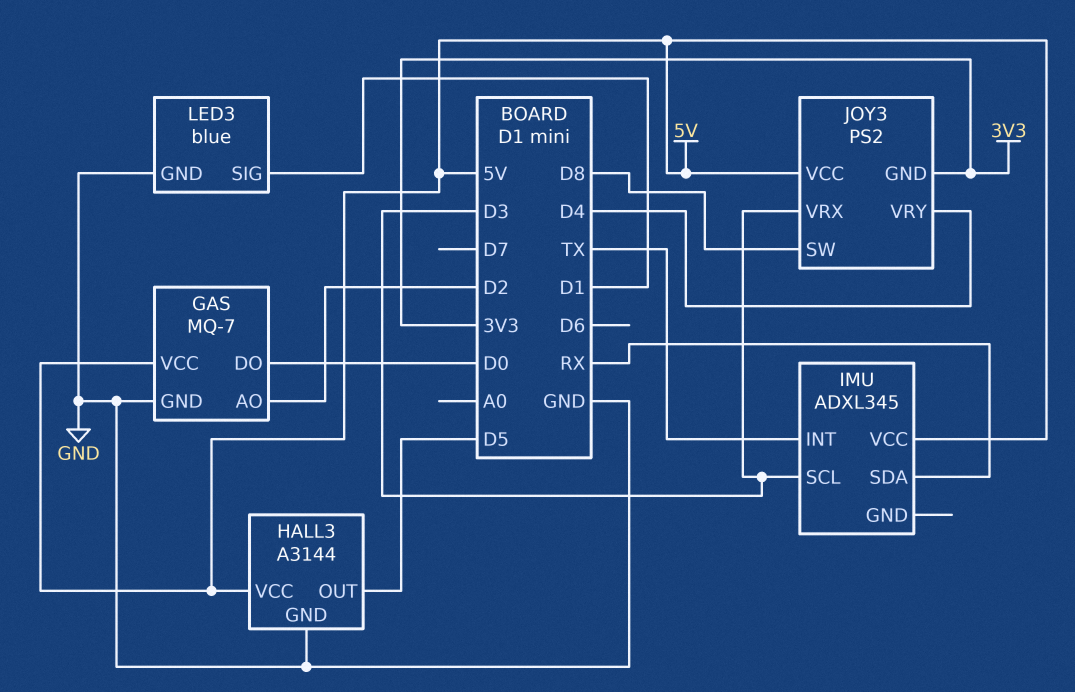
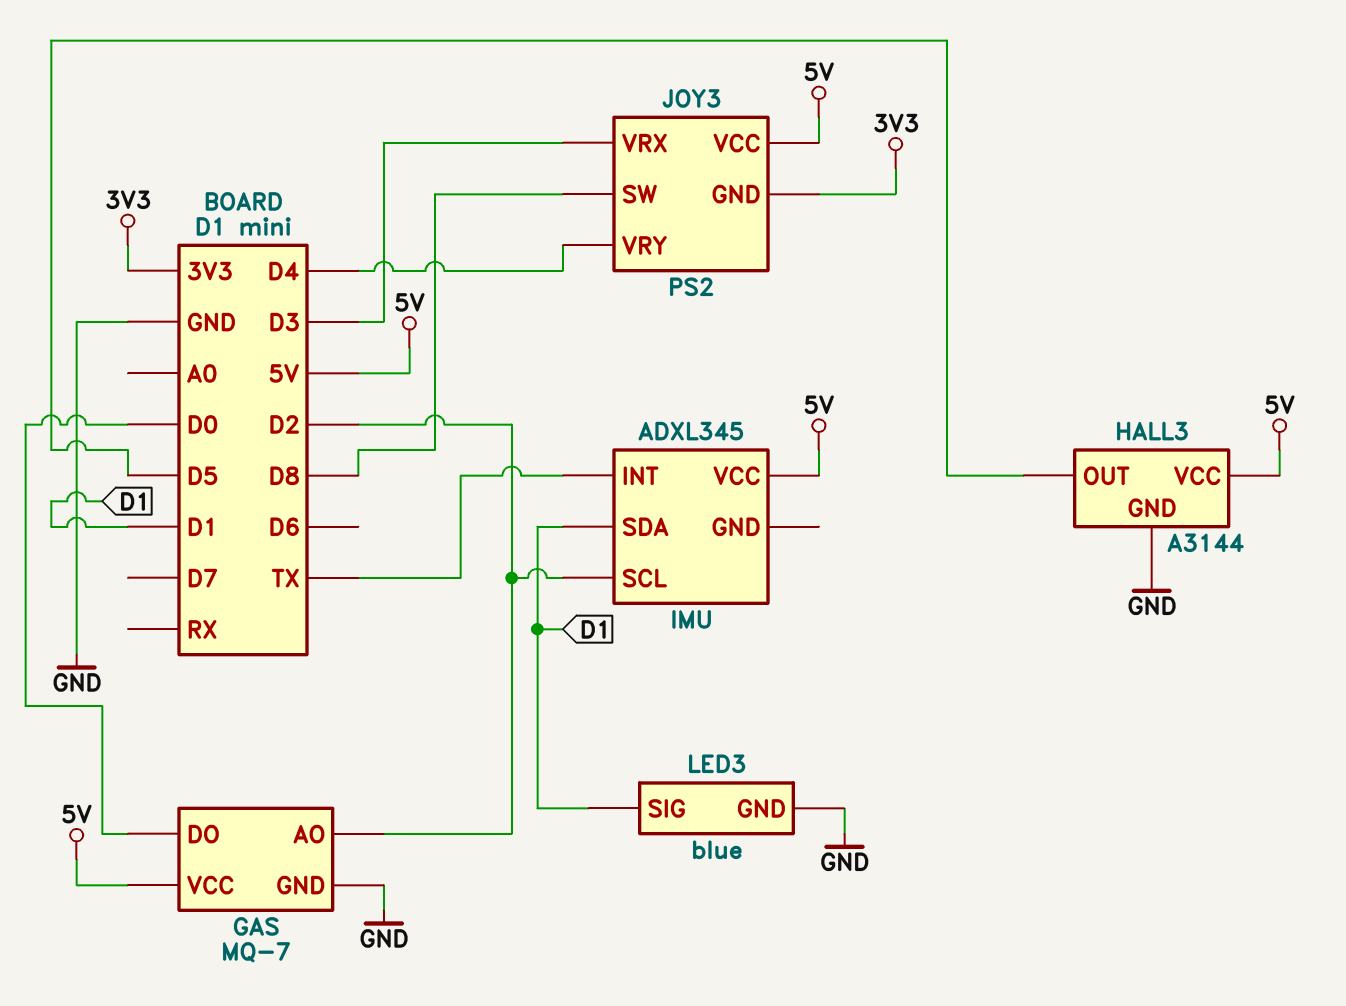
IMU pin SCL: D3 -> D2
IMU pin SDA: RX -> D1

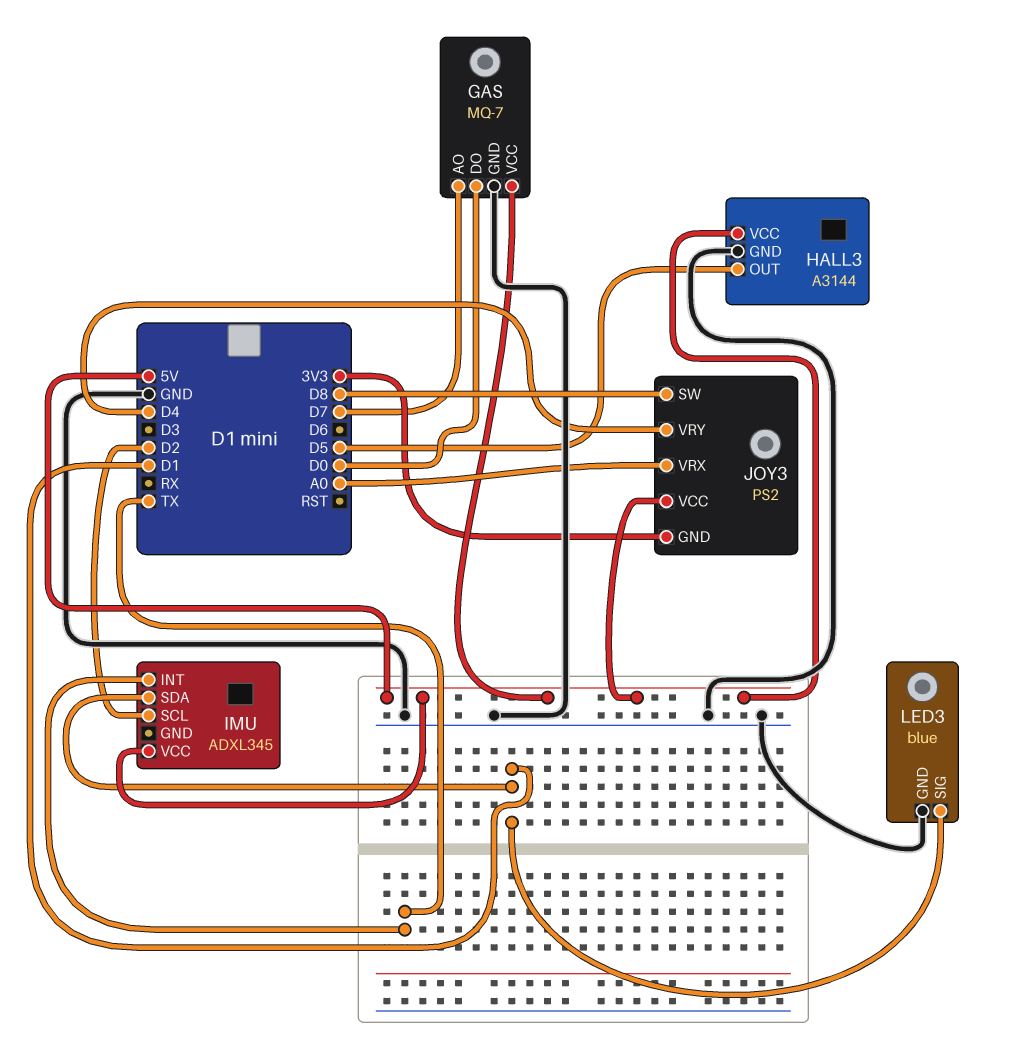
GAS pin AO: D2 -> D7
JOY3 pin VRX: D3 -> A0

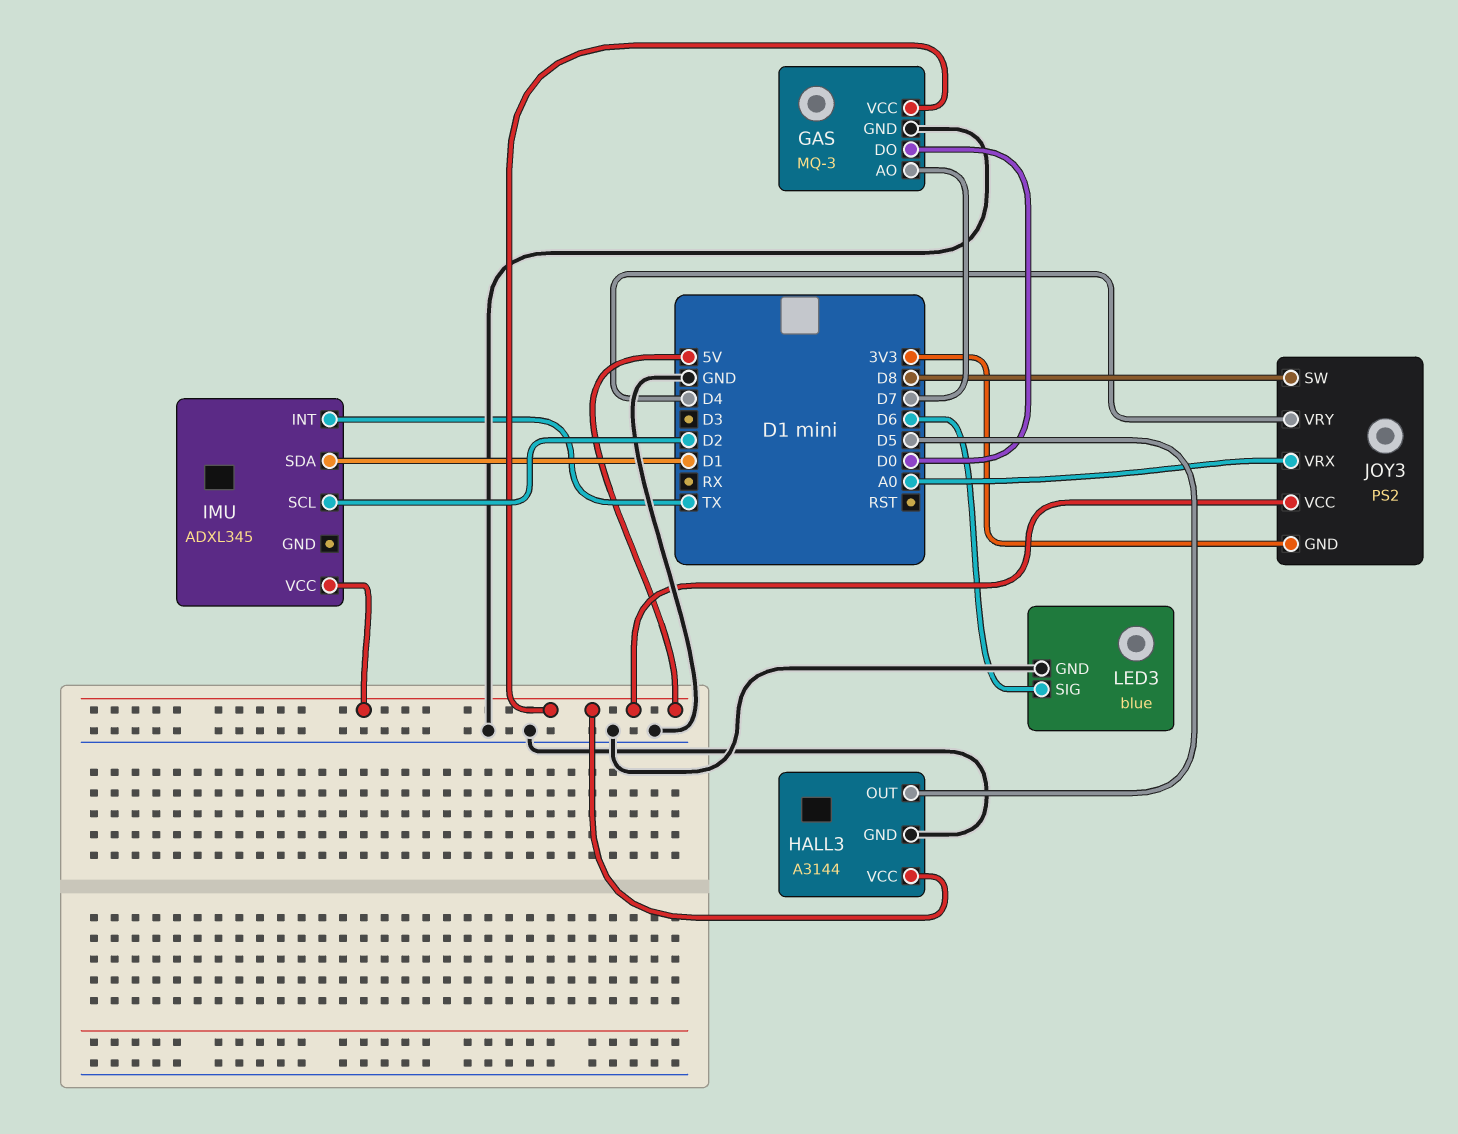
GAS: MQ-7 -> MQ-3
LED3 pin SIG: D1 -> D6

